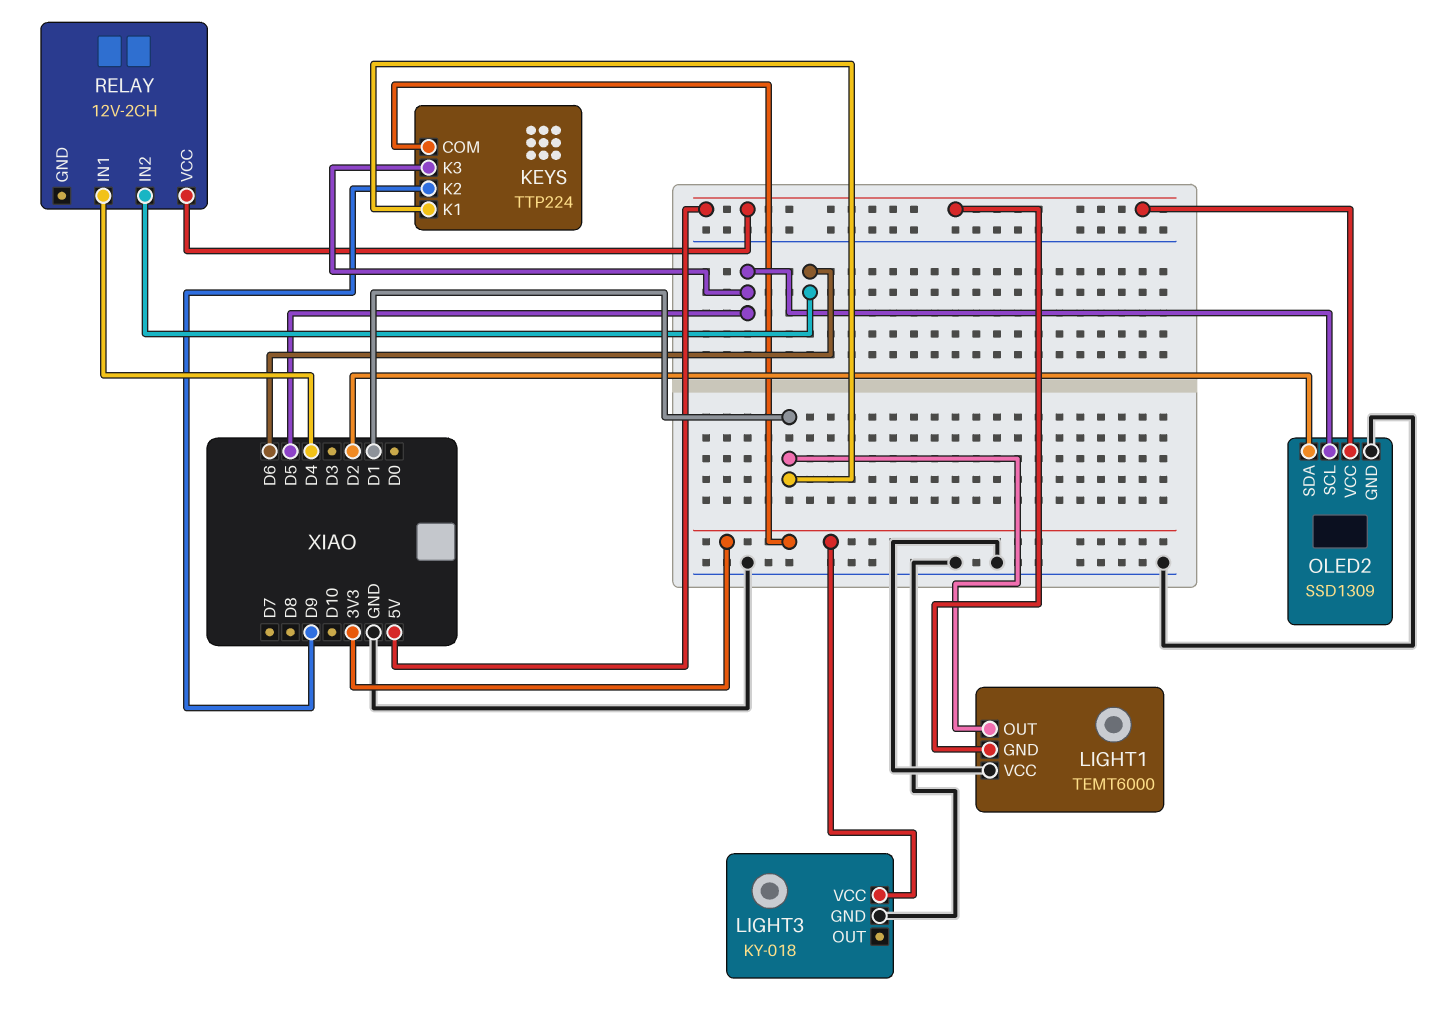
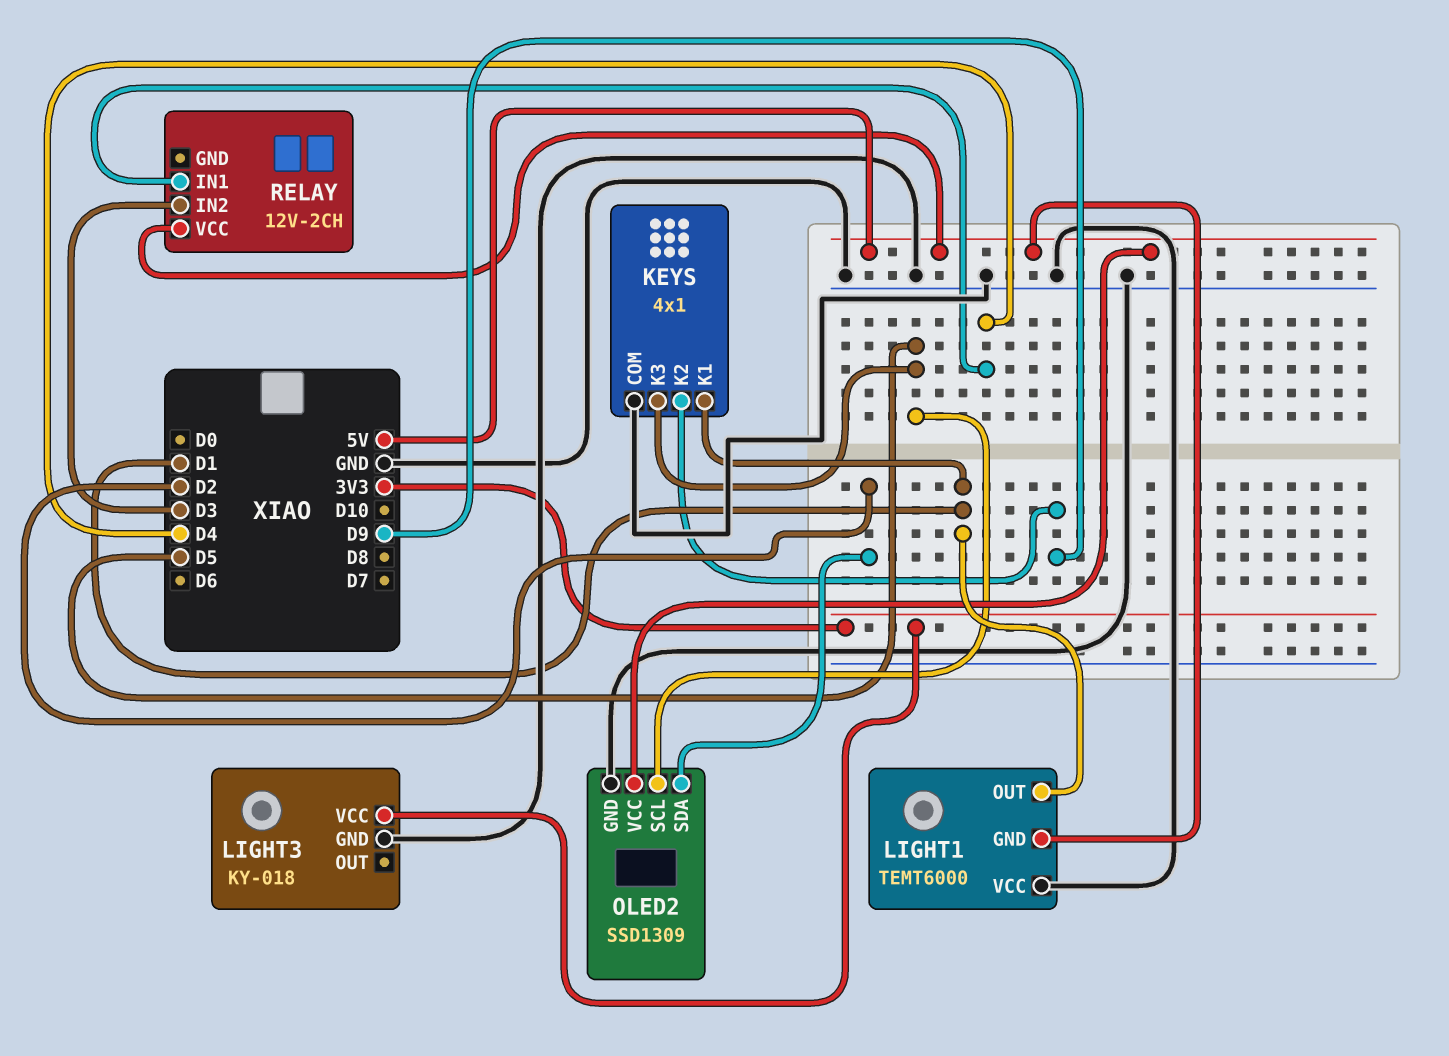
KEYS: TTP224 -> 4x1
KEYS pin COM: 3V3 -> GND
RELAY pin IN2: D6 -> D3

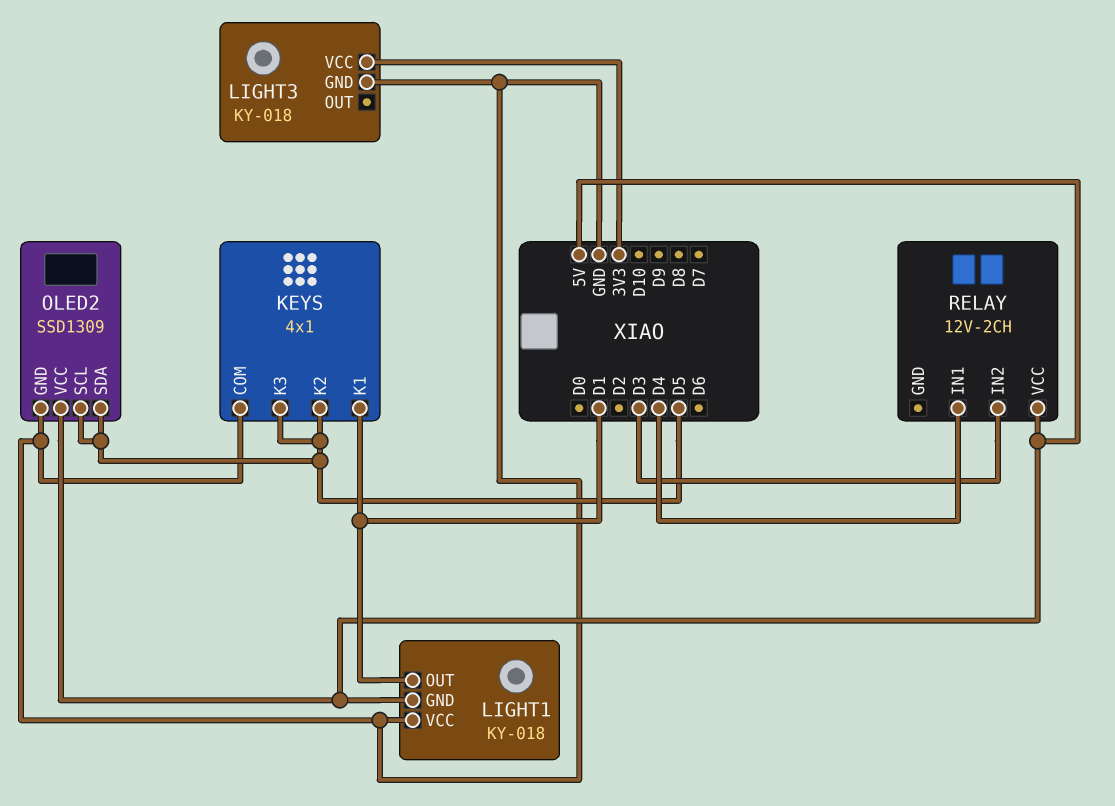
KEYS pin K2: D9 -> D5
LIGHT1: TEMT6000 -> KY-018
OLED2 pin SDA: D2 -> D5

